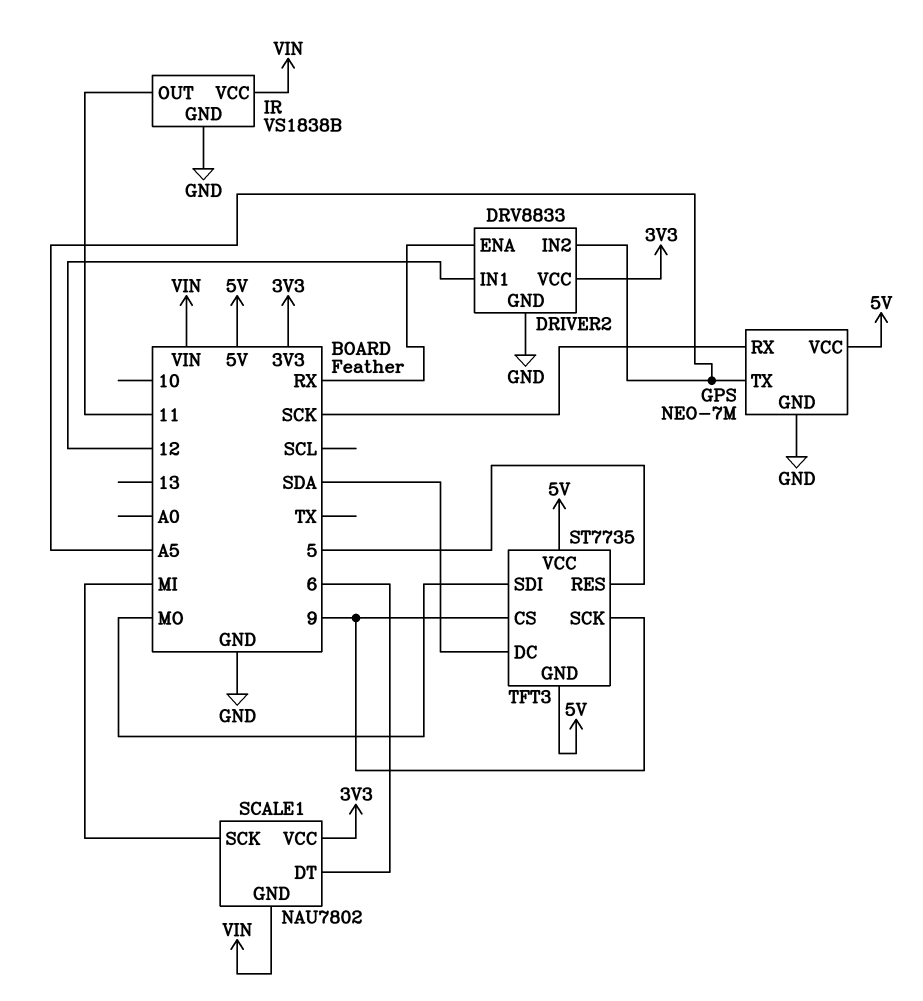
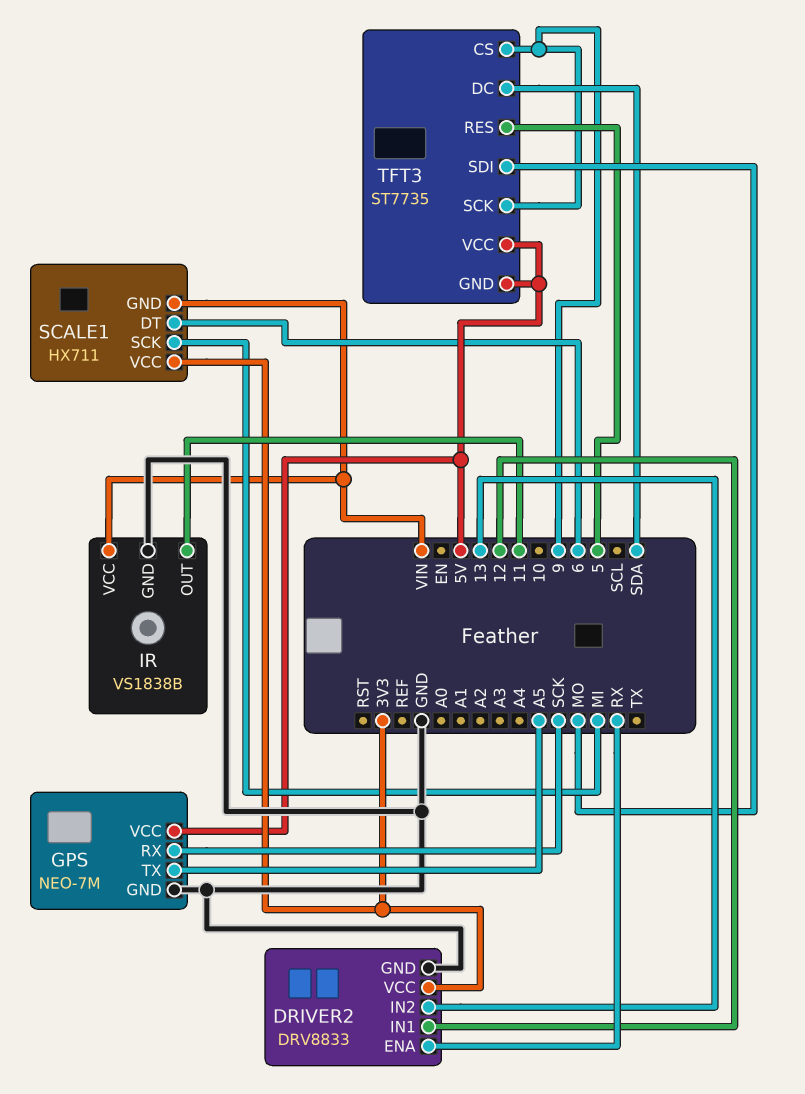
DRIVER2 pin IN2: A5 -> 13
SCALE1: NAU7802 -> HX711

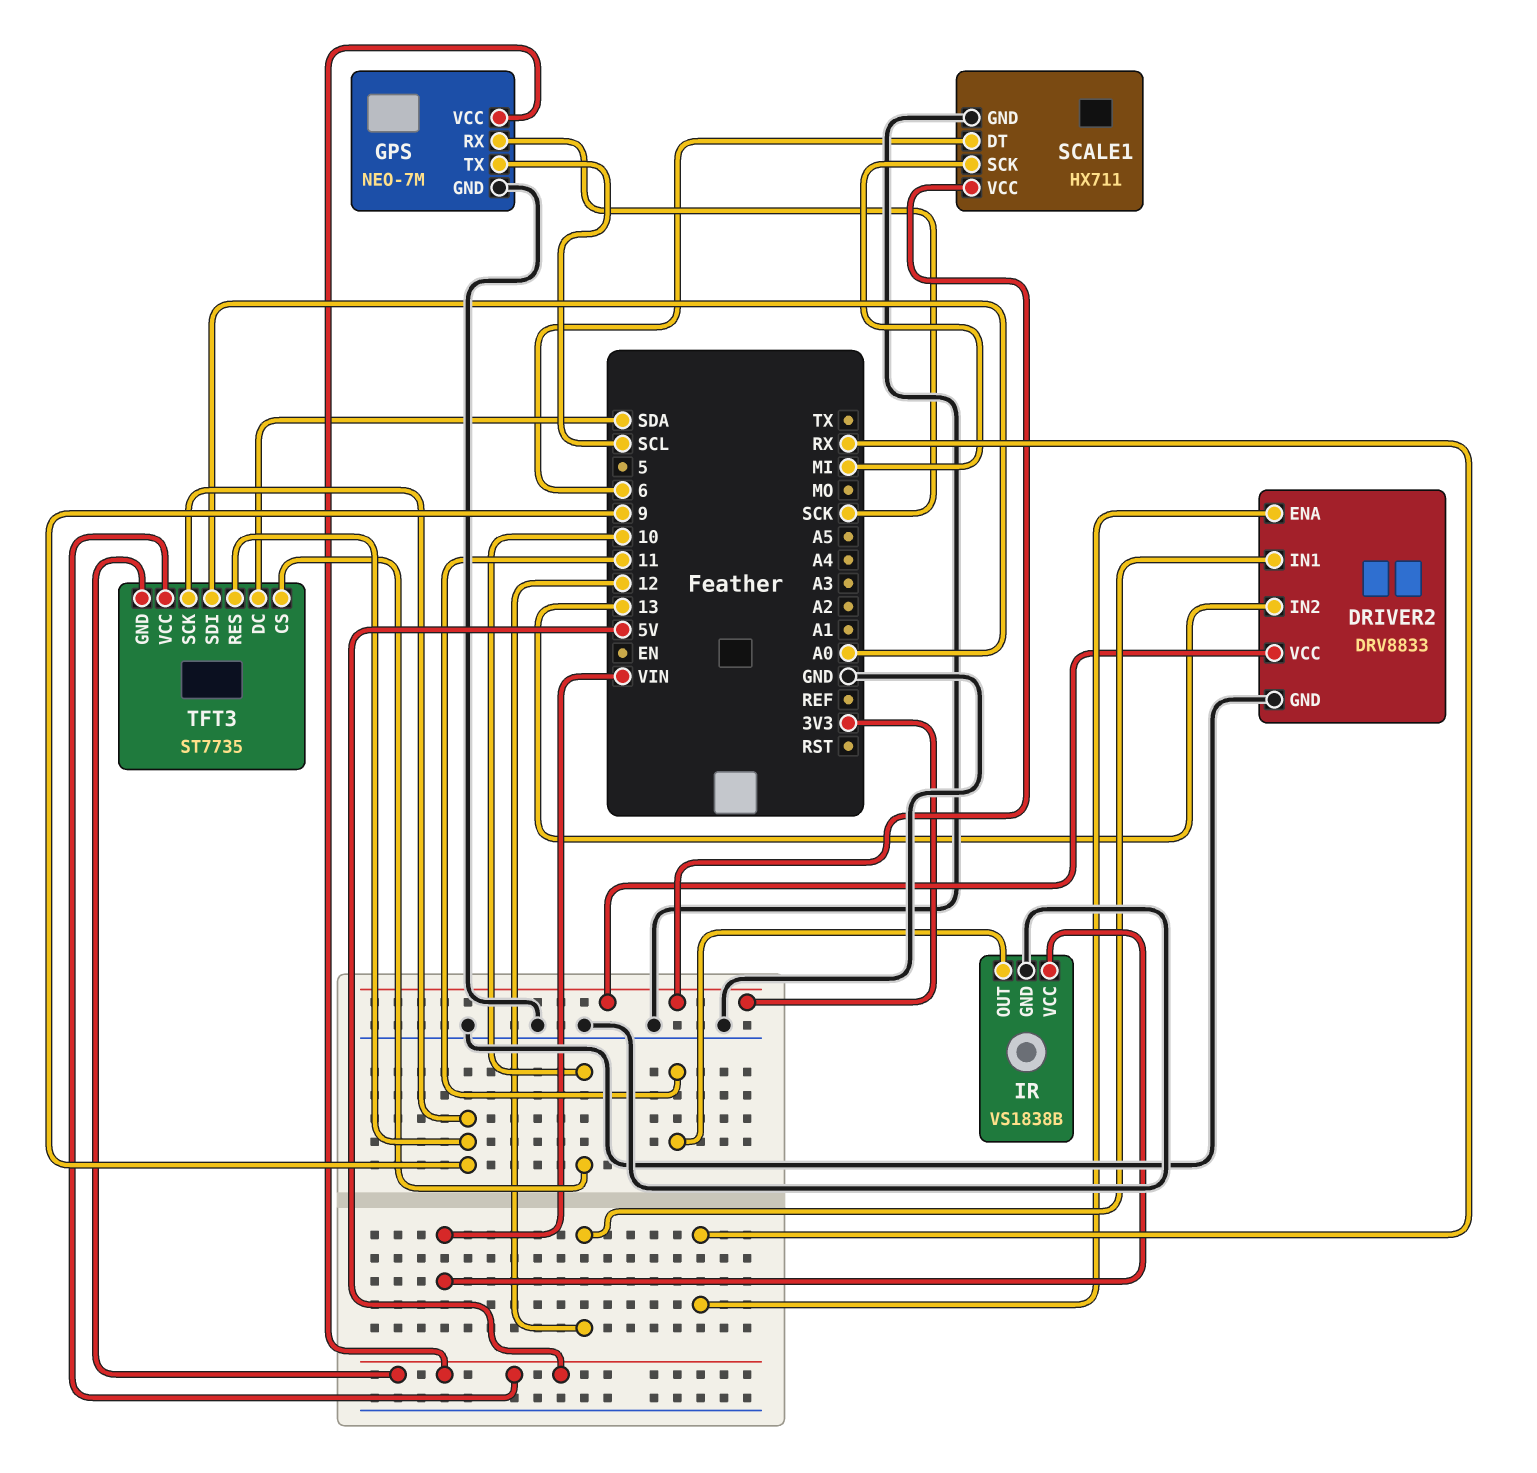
GPS pin TX: A5 -> SCL
SCALE1 pin GND: VIN -> GND
TFT3 pin CS: 9 -> 10
TFT3 pin RES: 5 -> 9
TFT3 pin SDI: MO -> A0

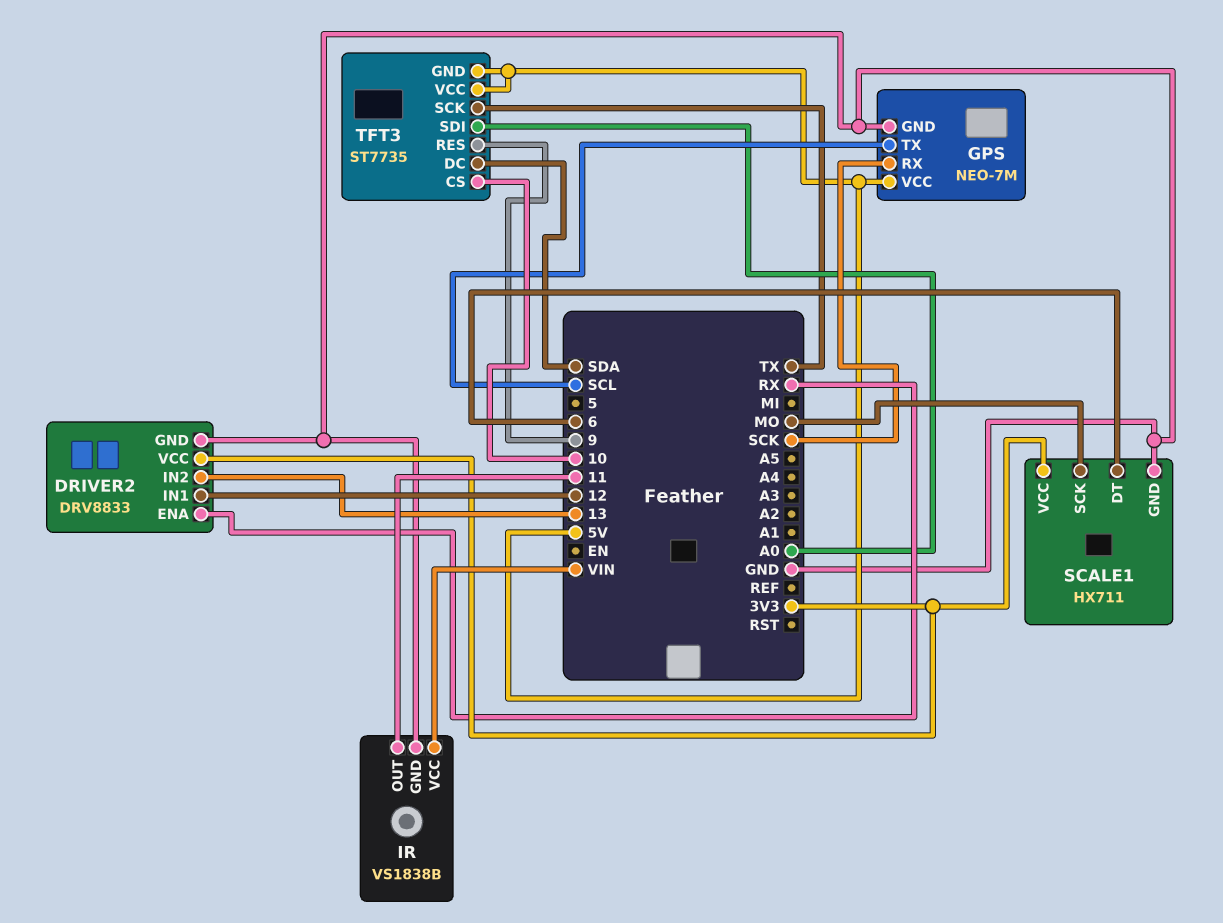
SCALE1 pin SCK: MI -> MO
TFT3 pin SCK: 9 -> TX

